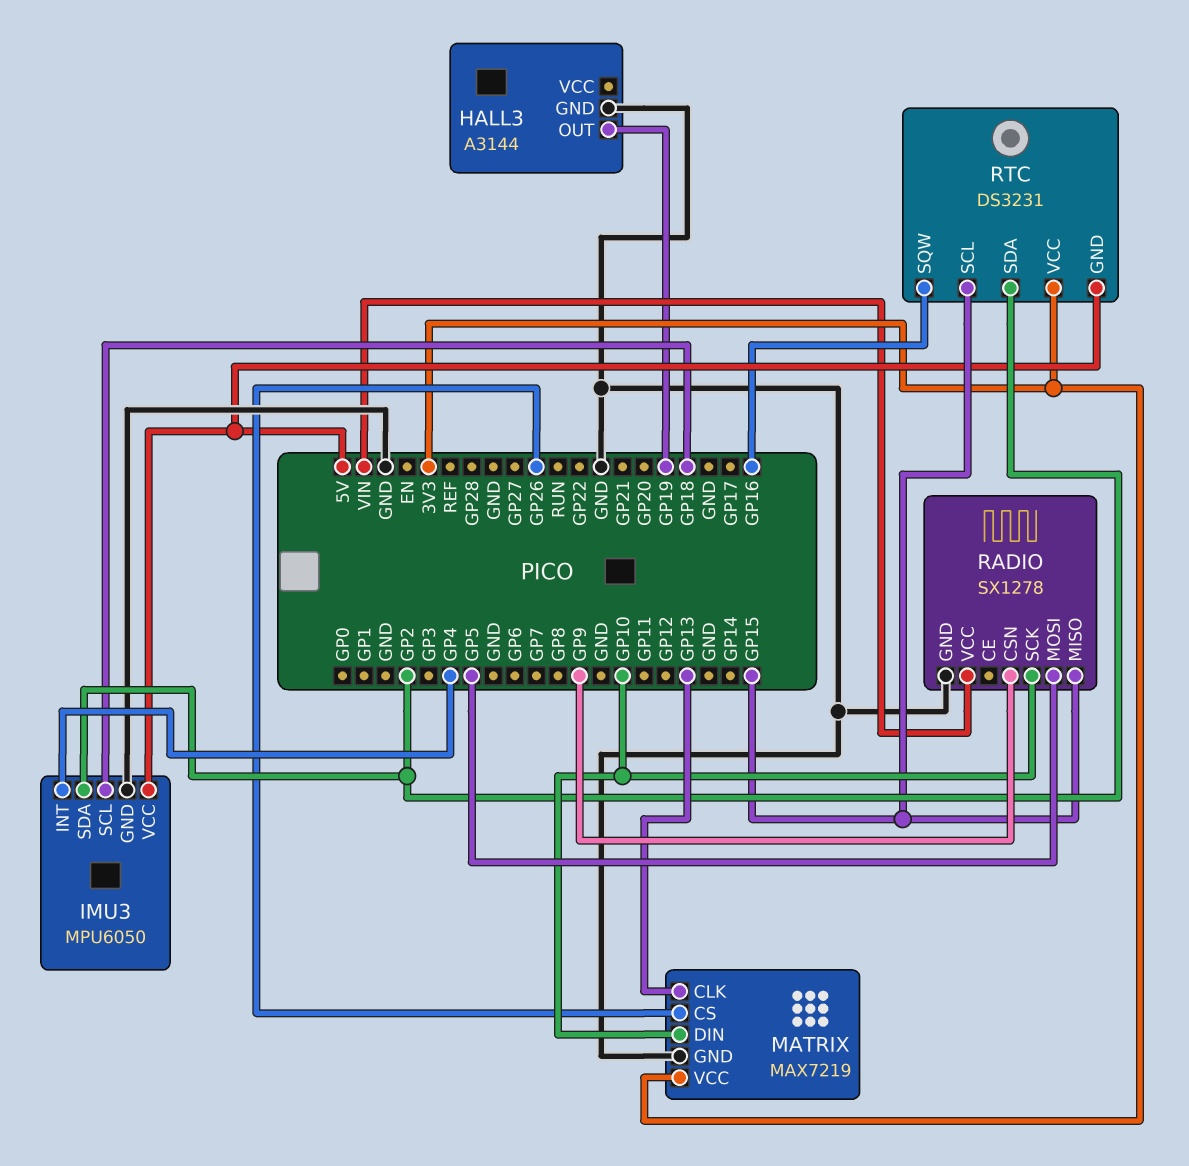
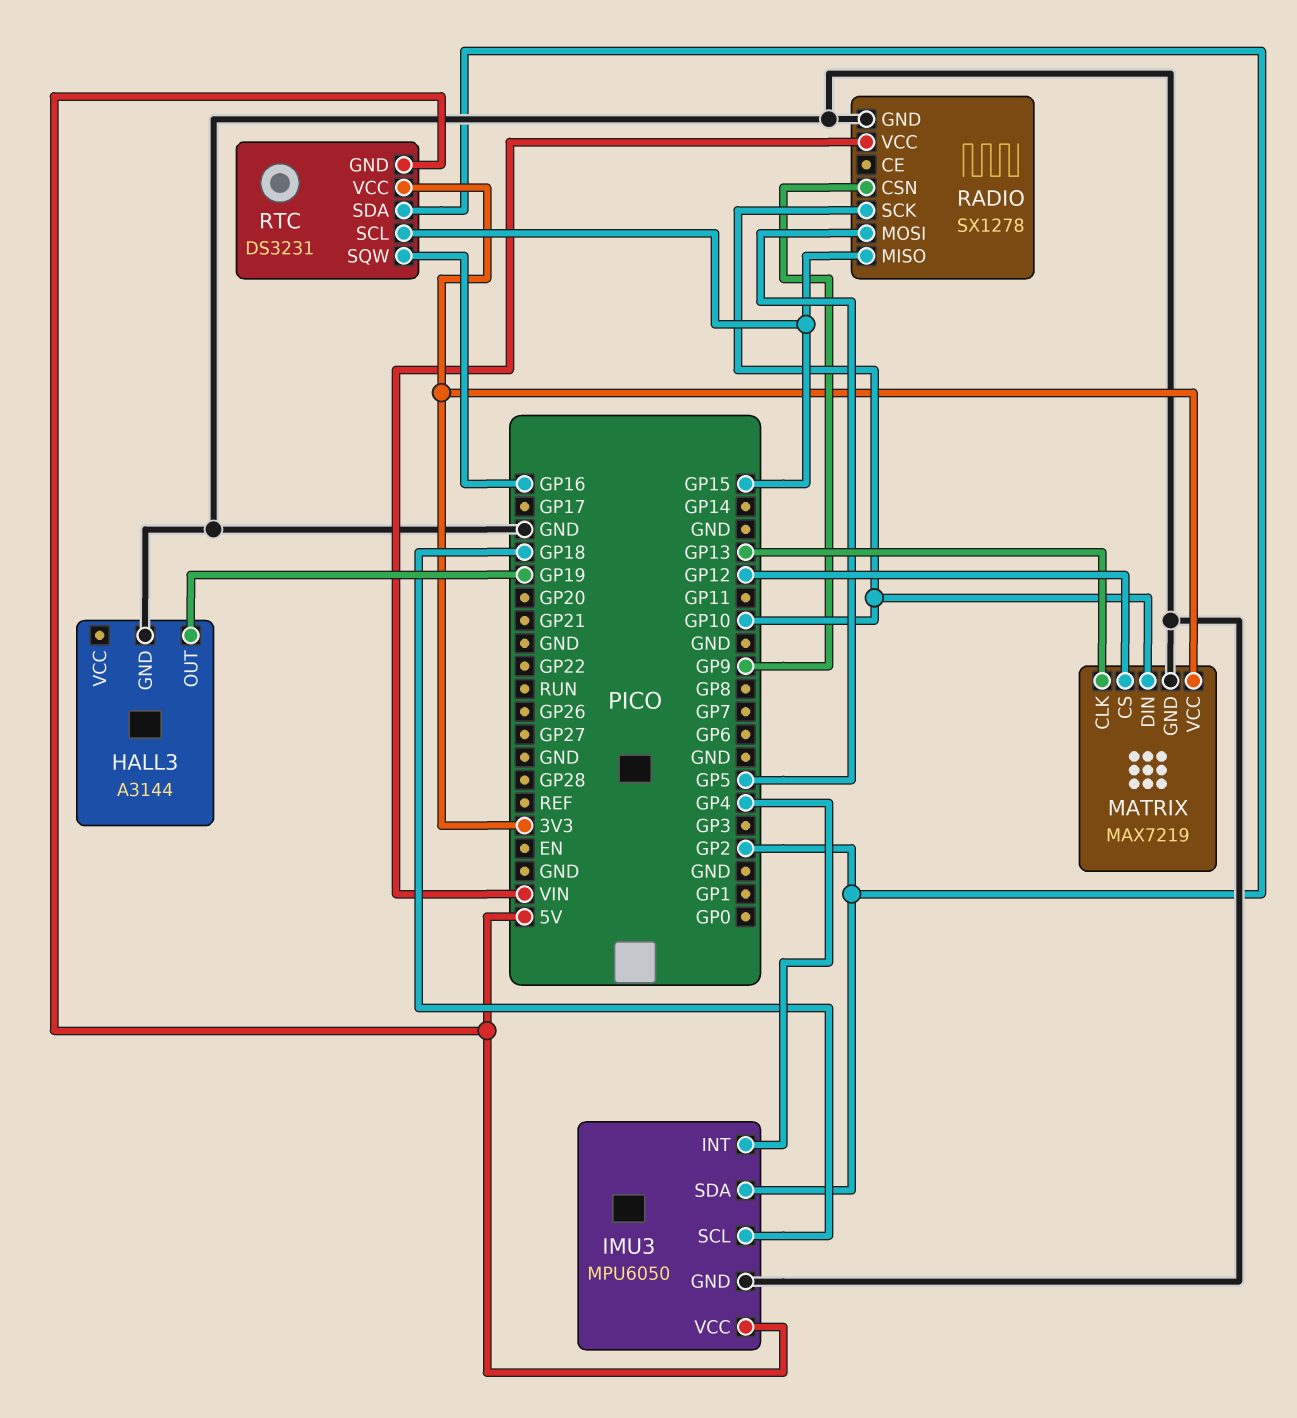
MATRIX pin CS: GP26 -> GP12

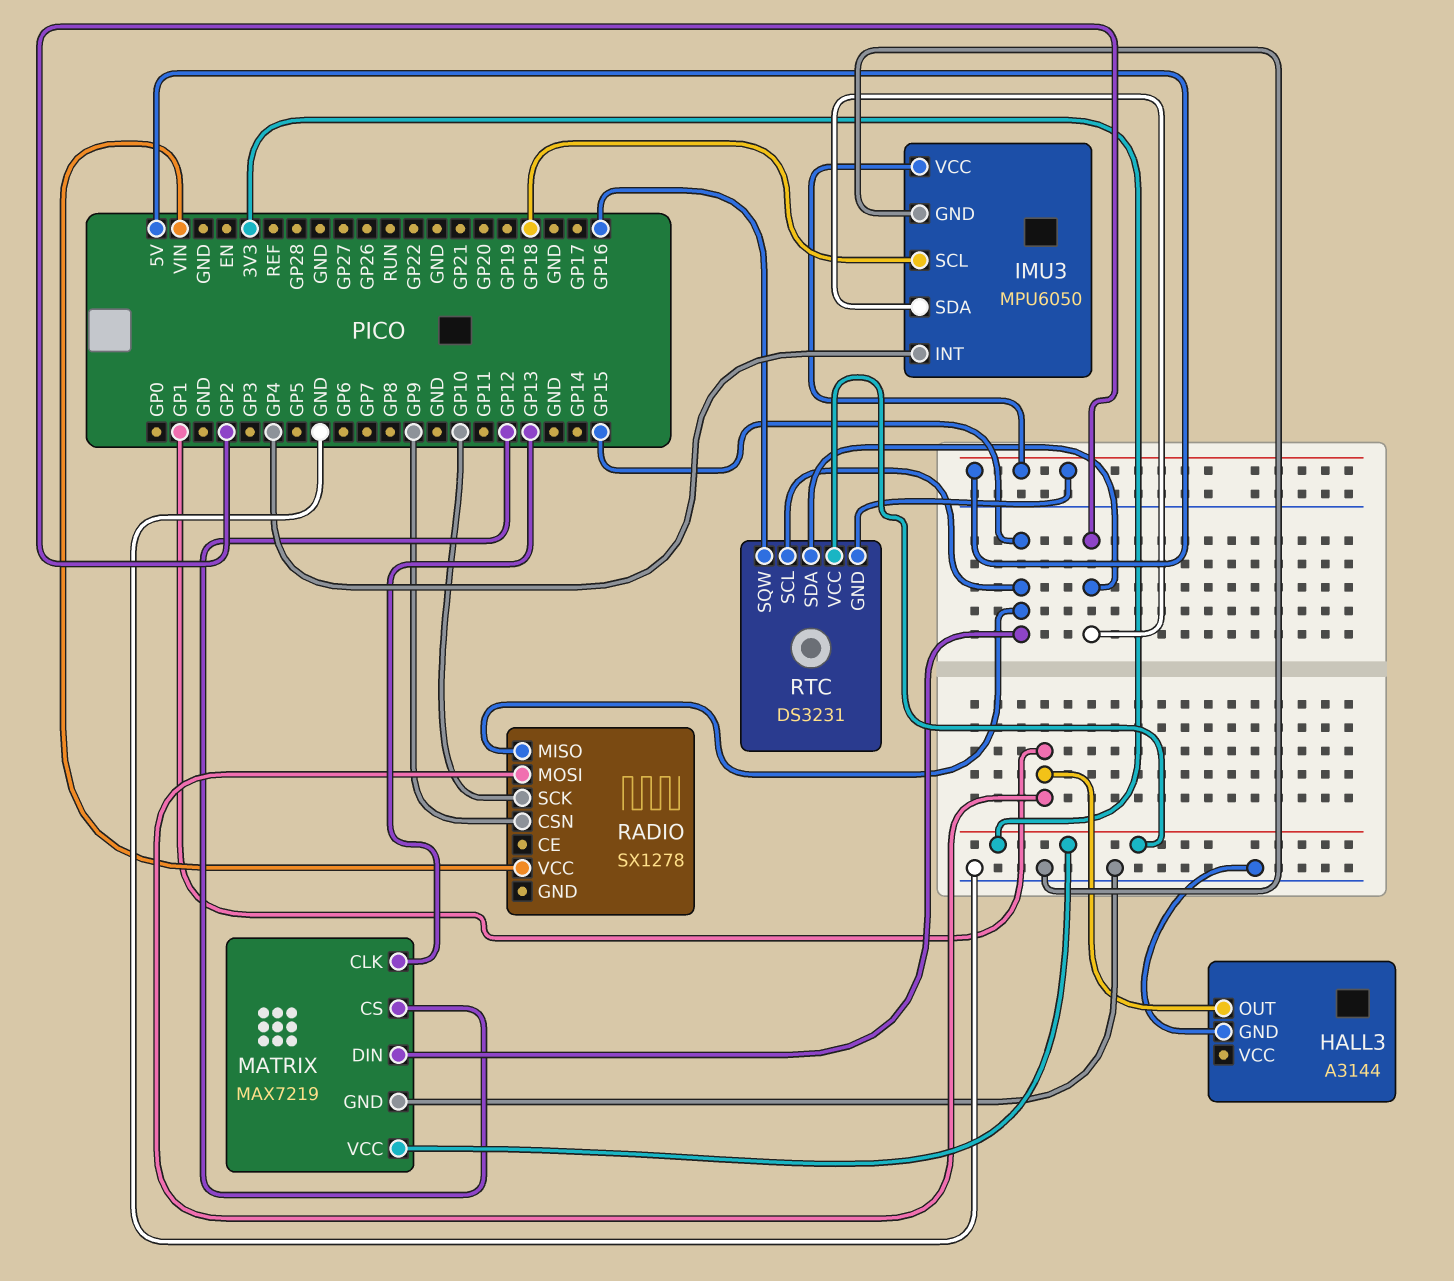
HALL3 pin OUT: GP19 -> GP1
MATRIX pin DIN: GP10 -> GP15
RADIO pin GND: GND -> none
RADIO pin MOSI: GP5 -> GP1

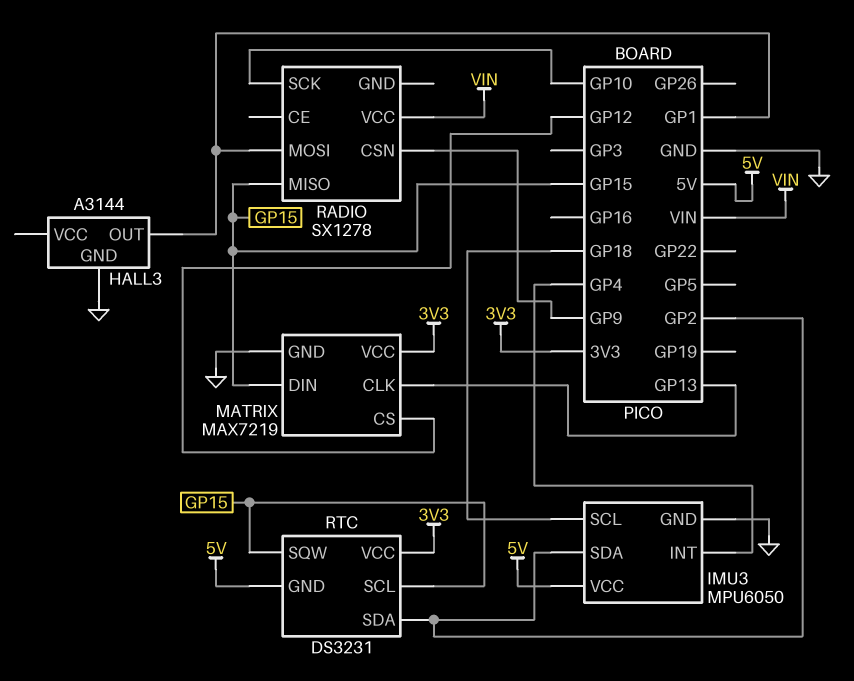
RTC pin SQW: GP16 -> GP15

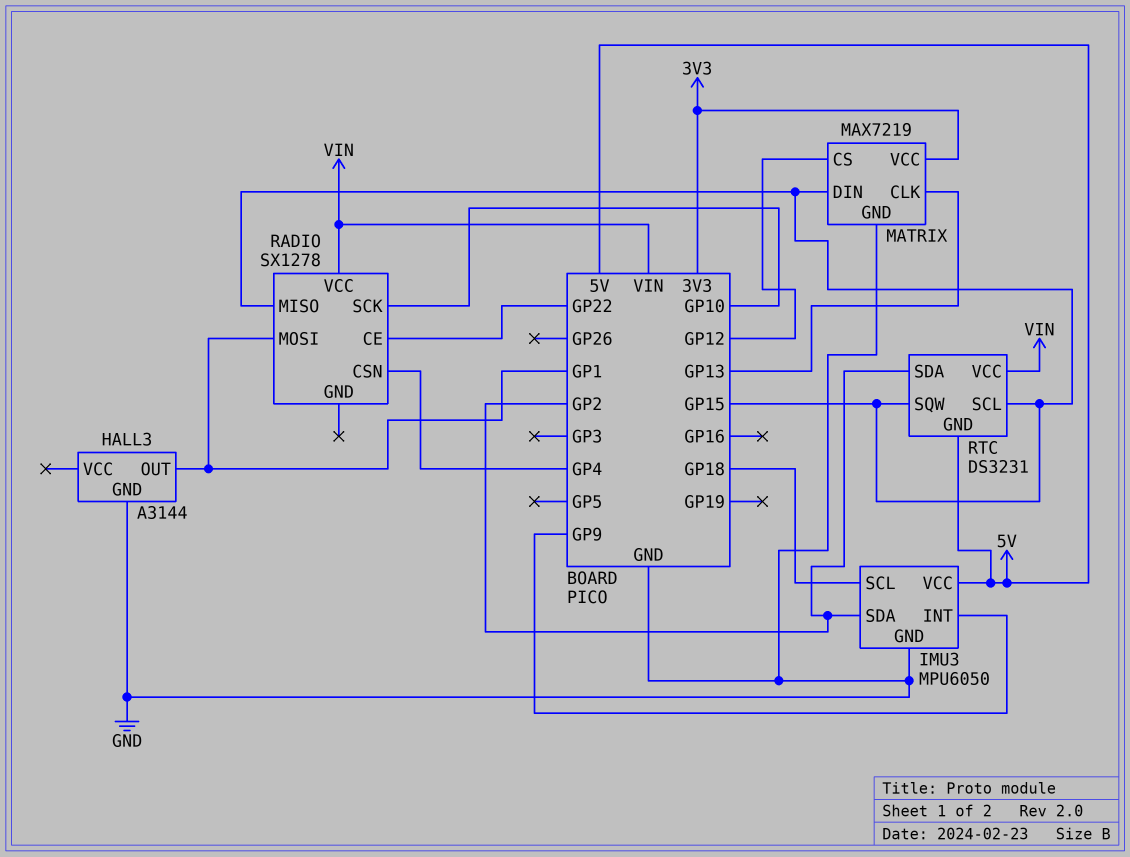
IMU3 pin INT: GP4 -> GP9
RADIO pin CE: none -> GP22
RADIO pin CSN: GP9 -> GP4
RTC pin VCC: 3V3 -> VIN

